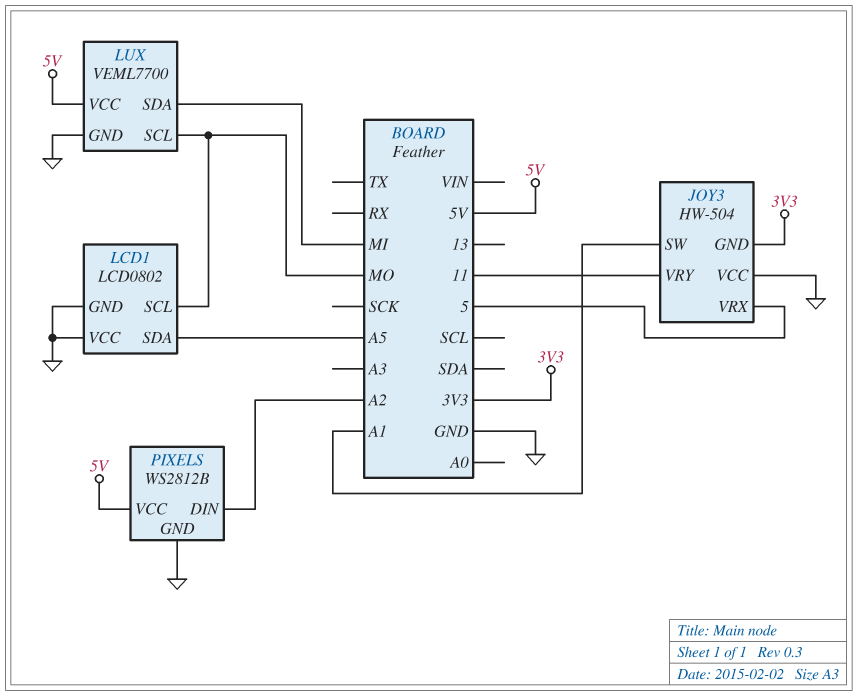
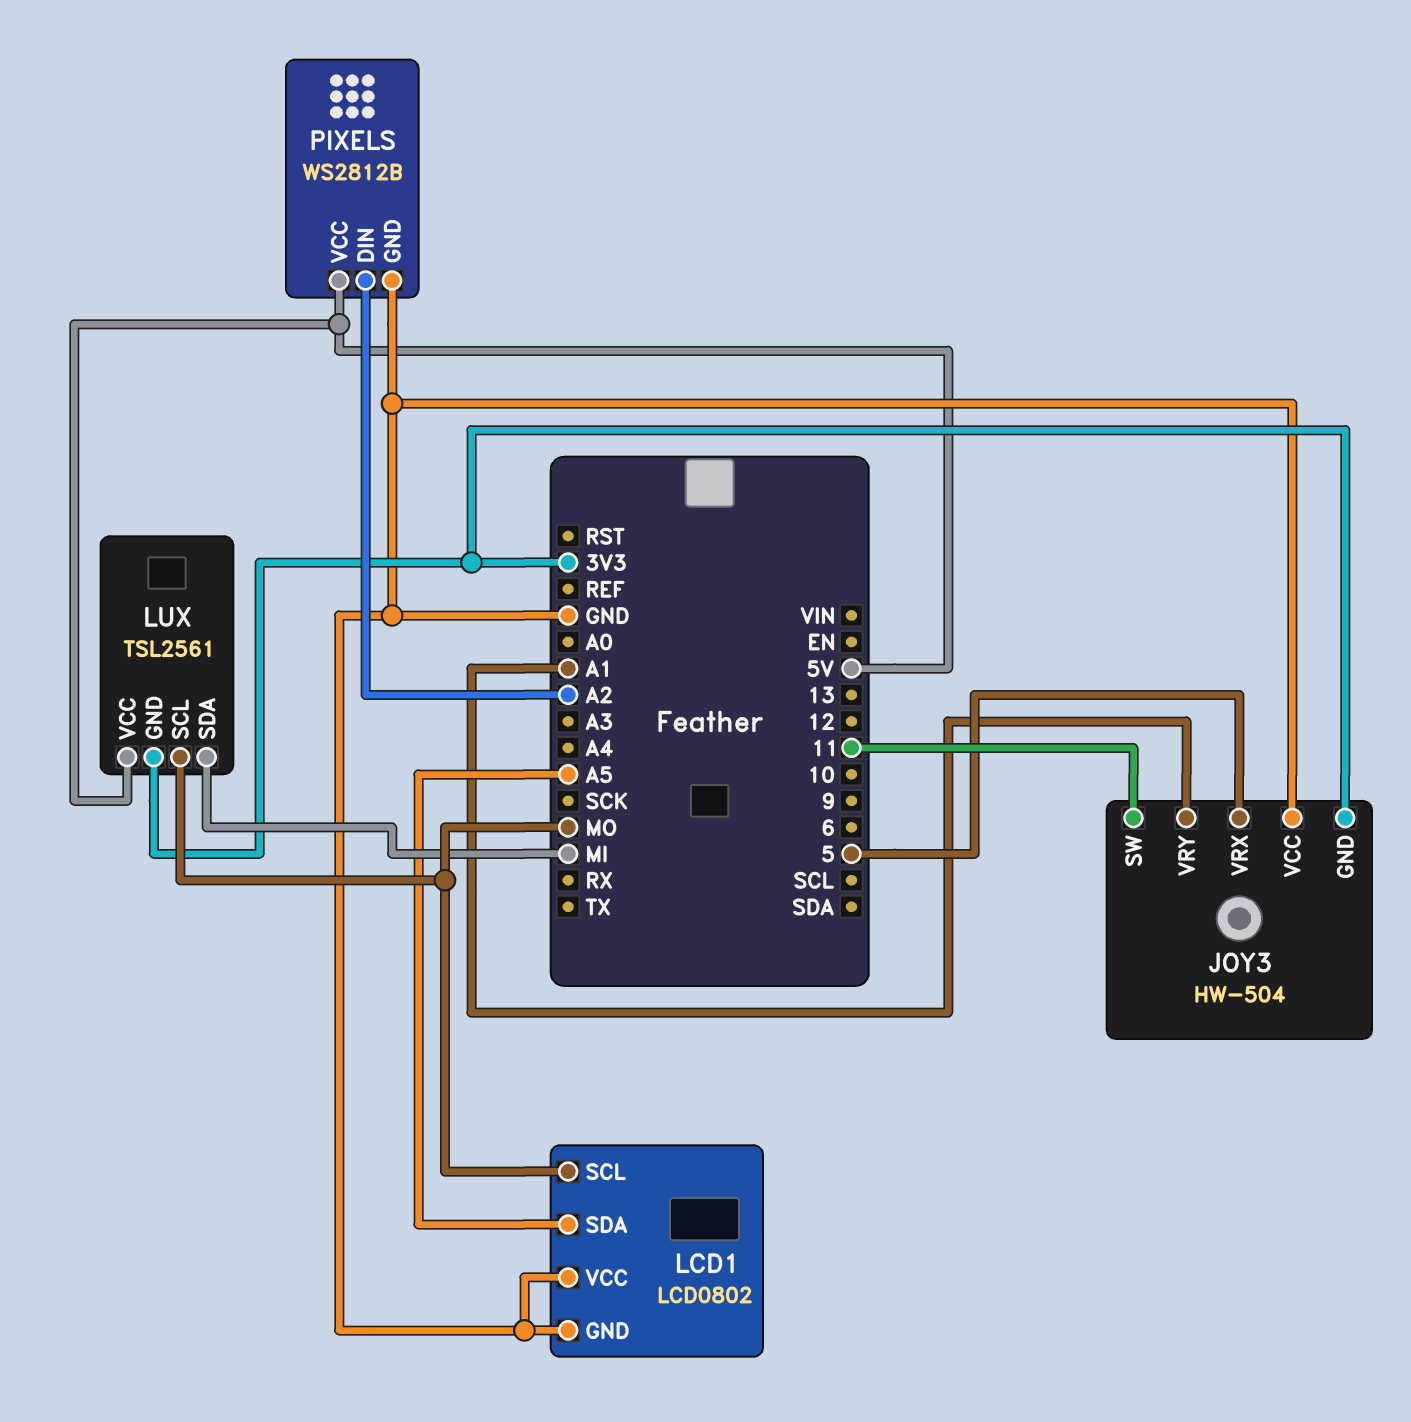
JOY3 pin SW: A1 -> 11
JOY3 pin VRY: 11 -> A1
LUX: VEML7700 -> TSL2561
LUX pin GND: GND -> 3V3

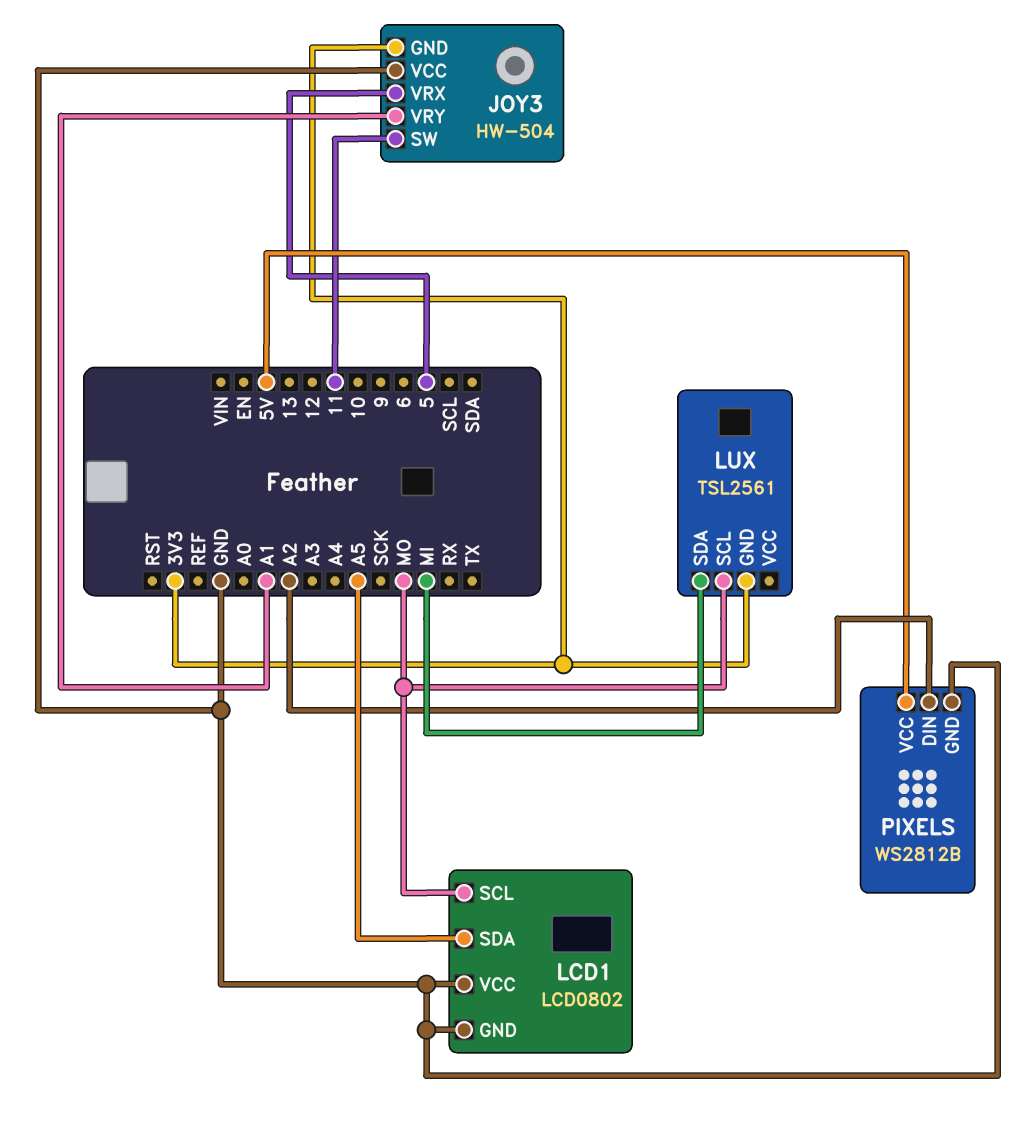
LUX pin VCC: 5V -> none

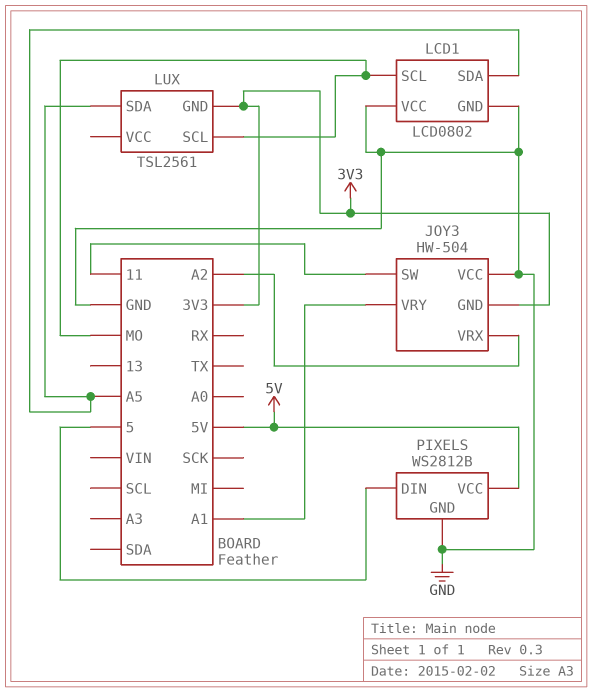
JOY3 pin VRX: 5 -> A2
LUX pin SDA: MI -> A5
PIXELS pin DIN: A2 -> 5

